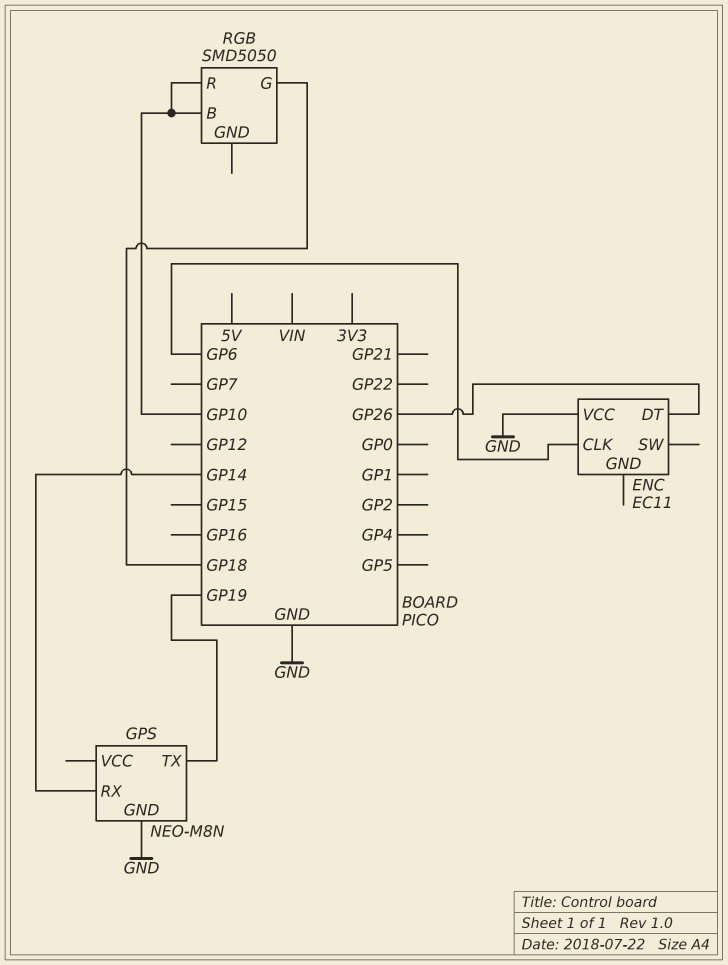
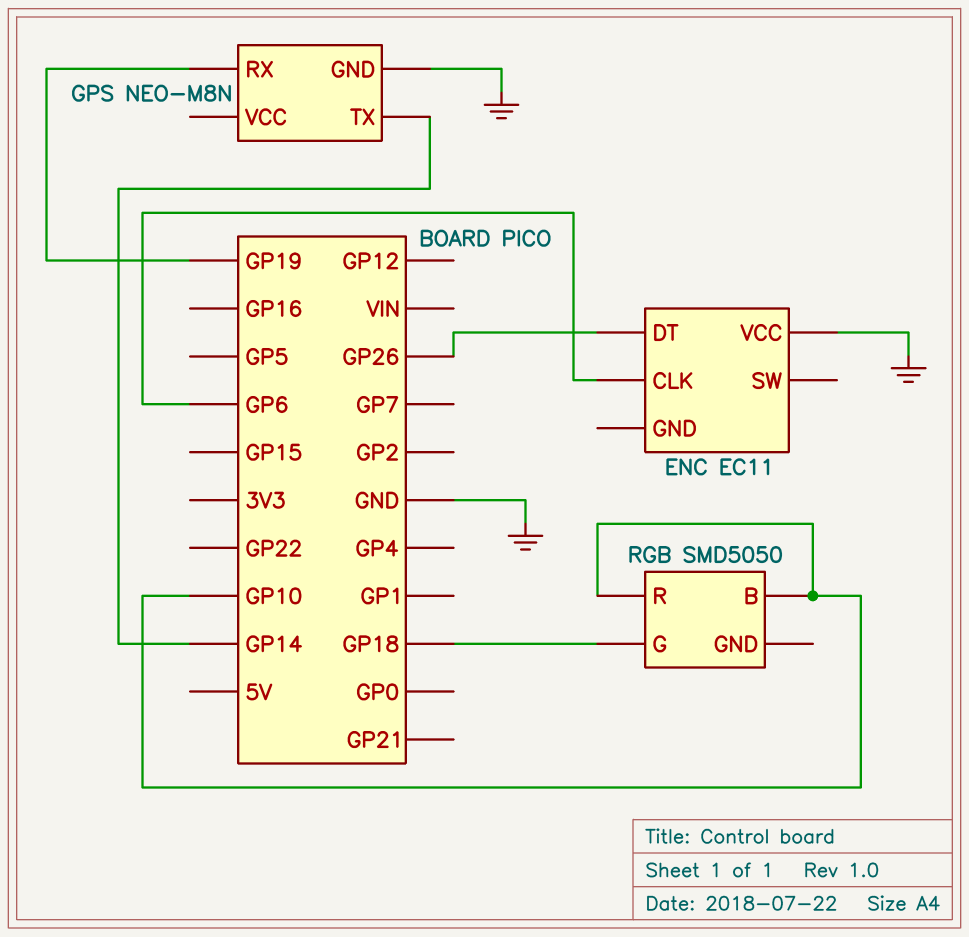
GPS pin RX: GP14 -> GP19
GPS pin TX: GP19 -> GP14

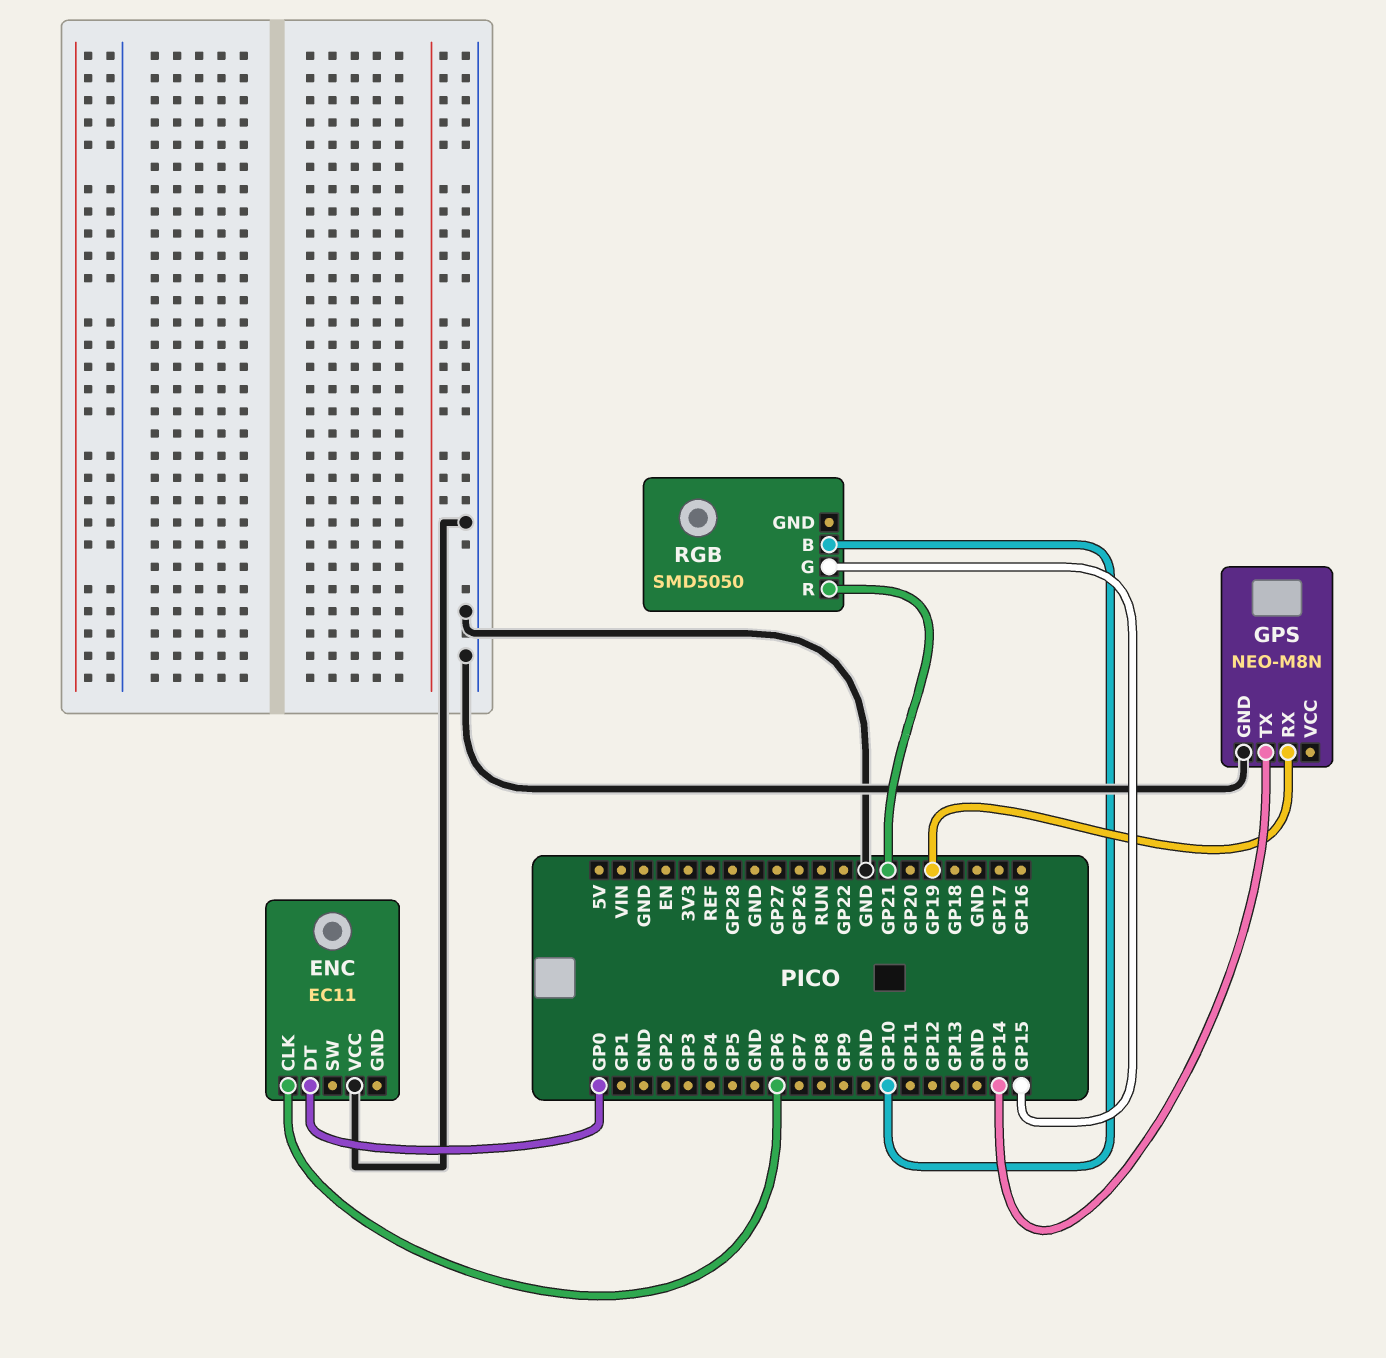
ENC pin DT: GP26 -> GP0
RGB pin G: GP18 -> GP15
RGB pin R: GP10 -> GP21

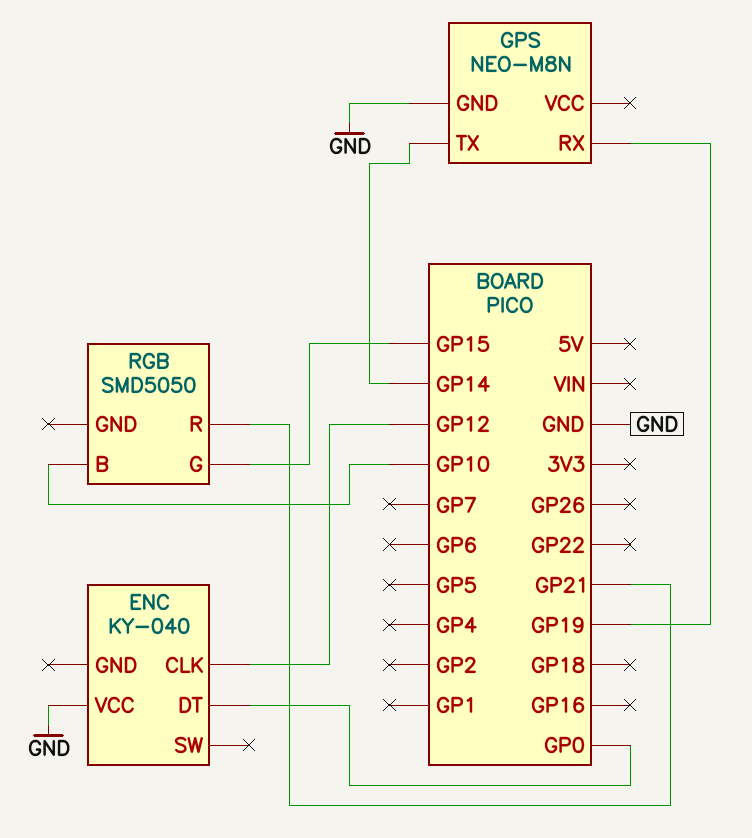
ENC: EC11 -> KY-040
ENC pin CLK: GP6 -> GP12

